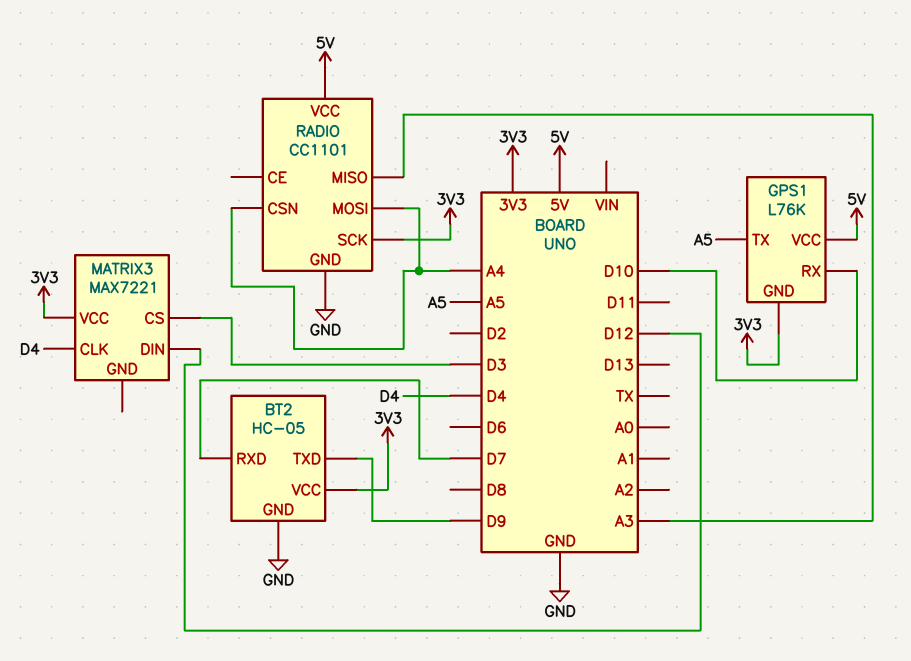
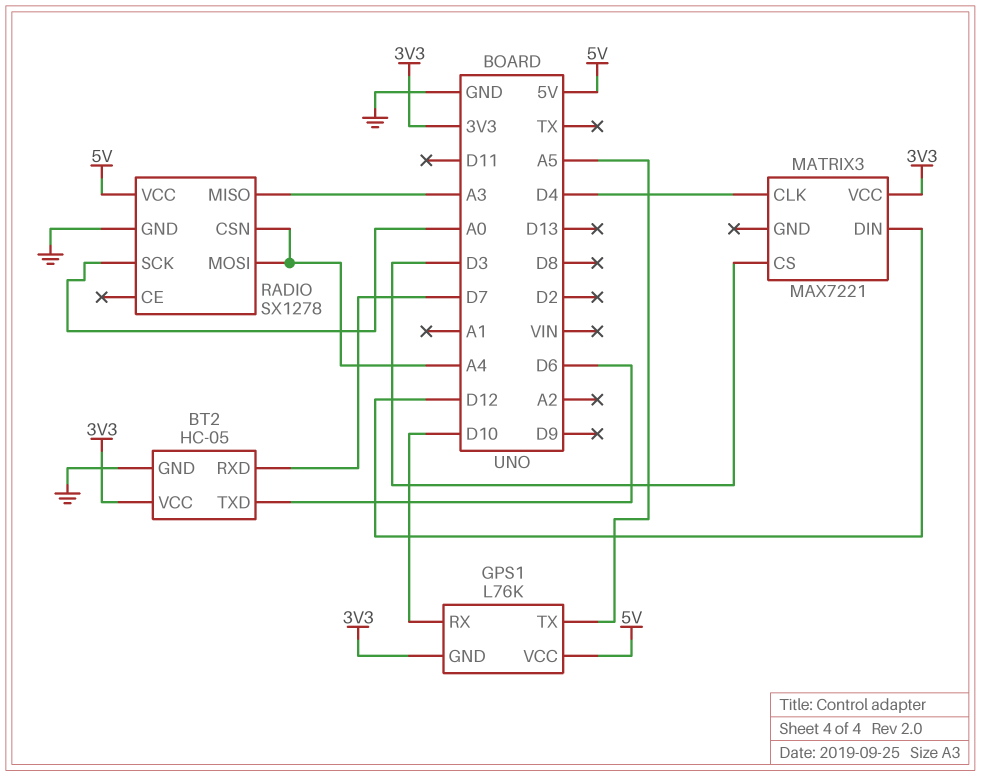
BT2 pin TXD: D9 -> D6
RADIO: CC1101 -> SX1278
RADIO pin SCK: 3V3 -> A0

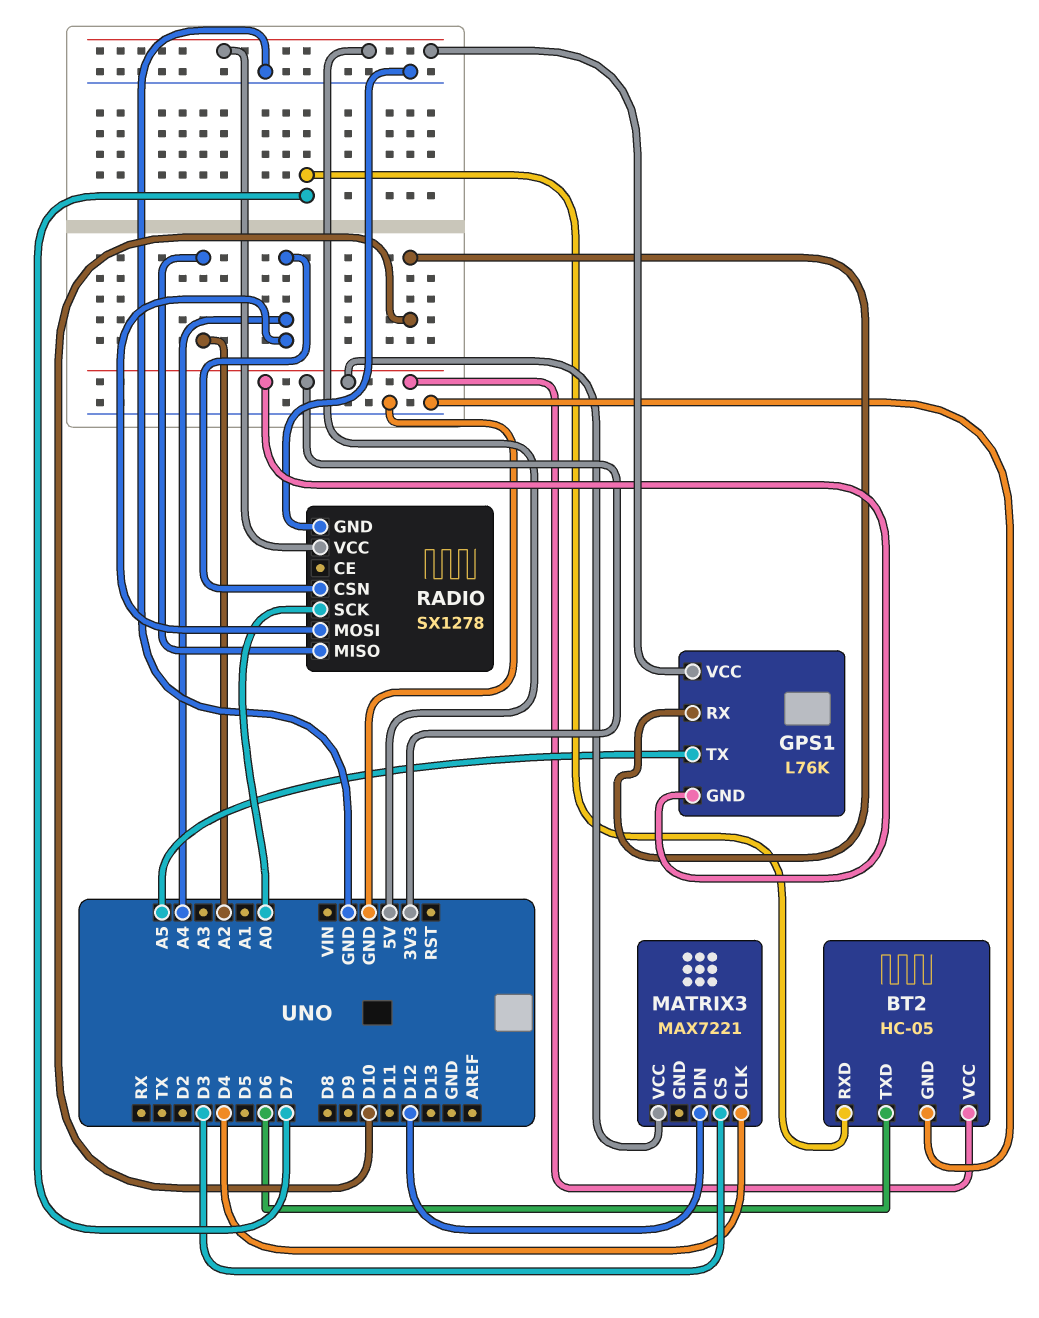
RADIO pin MISO: A3 -> A2

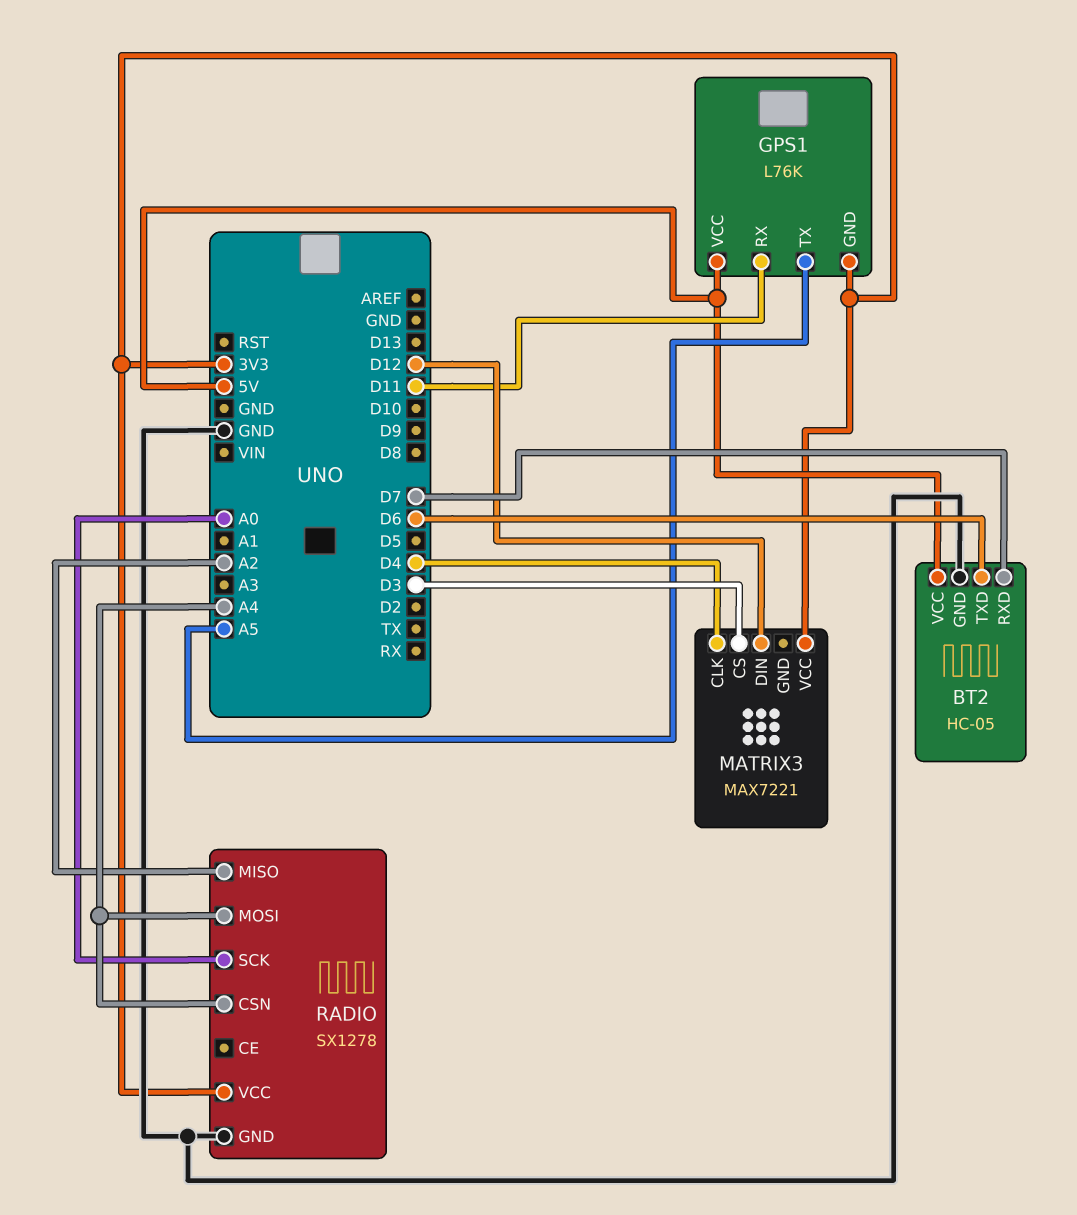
BT2 pin VCC: 3V3 -> 5V
GPS1 pin RX: D10 -> D11
RADIO pin VCC: 5V -> 3V3

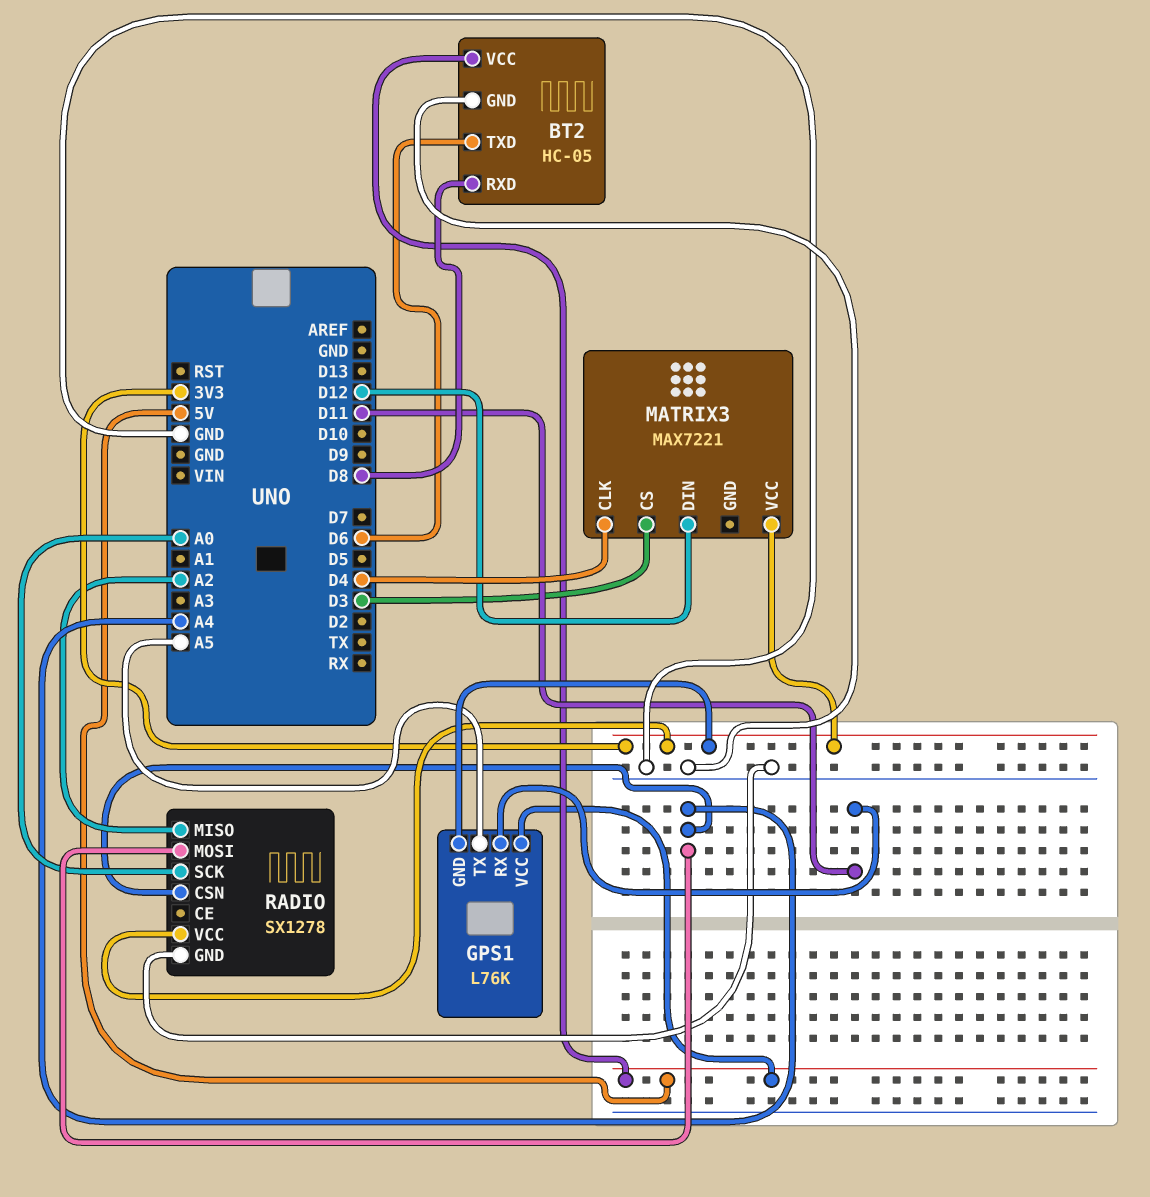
BT2 pin RXD: D7 -> D8

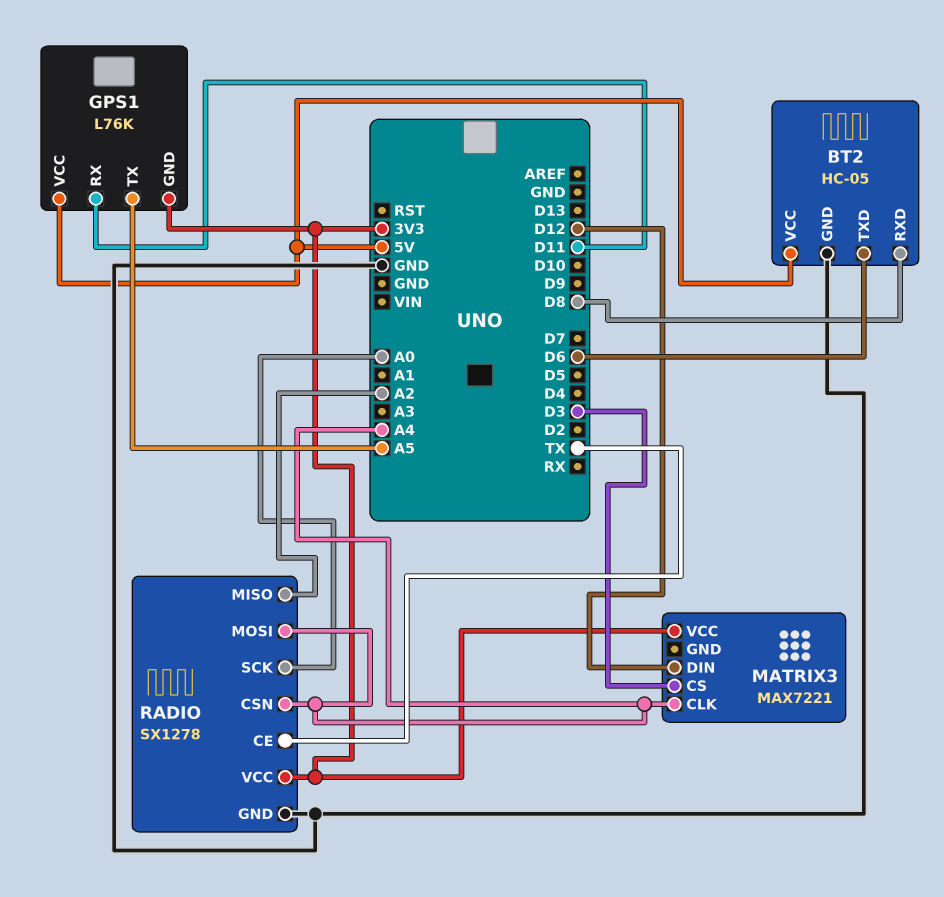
MATRIX3 pin CLK: D4 -> A4
RADIO pin CE: none -> TX

